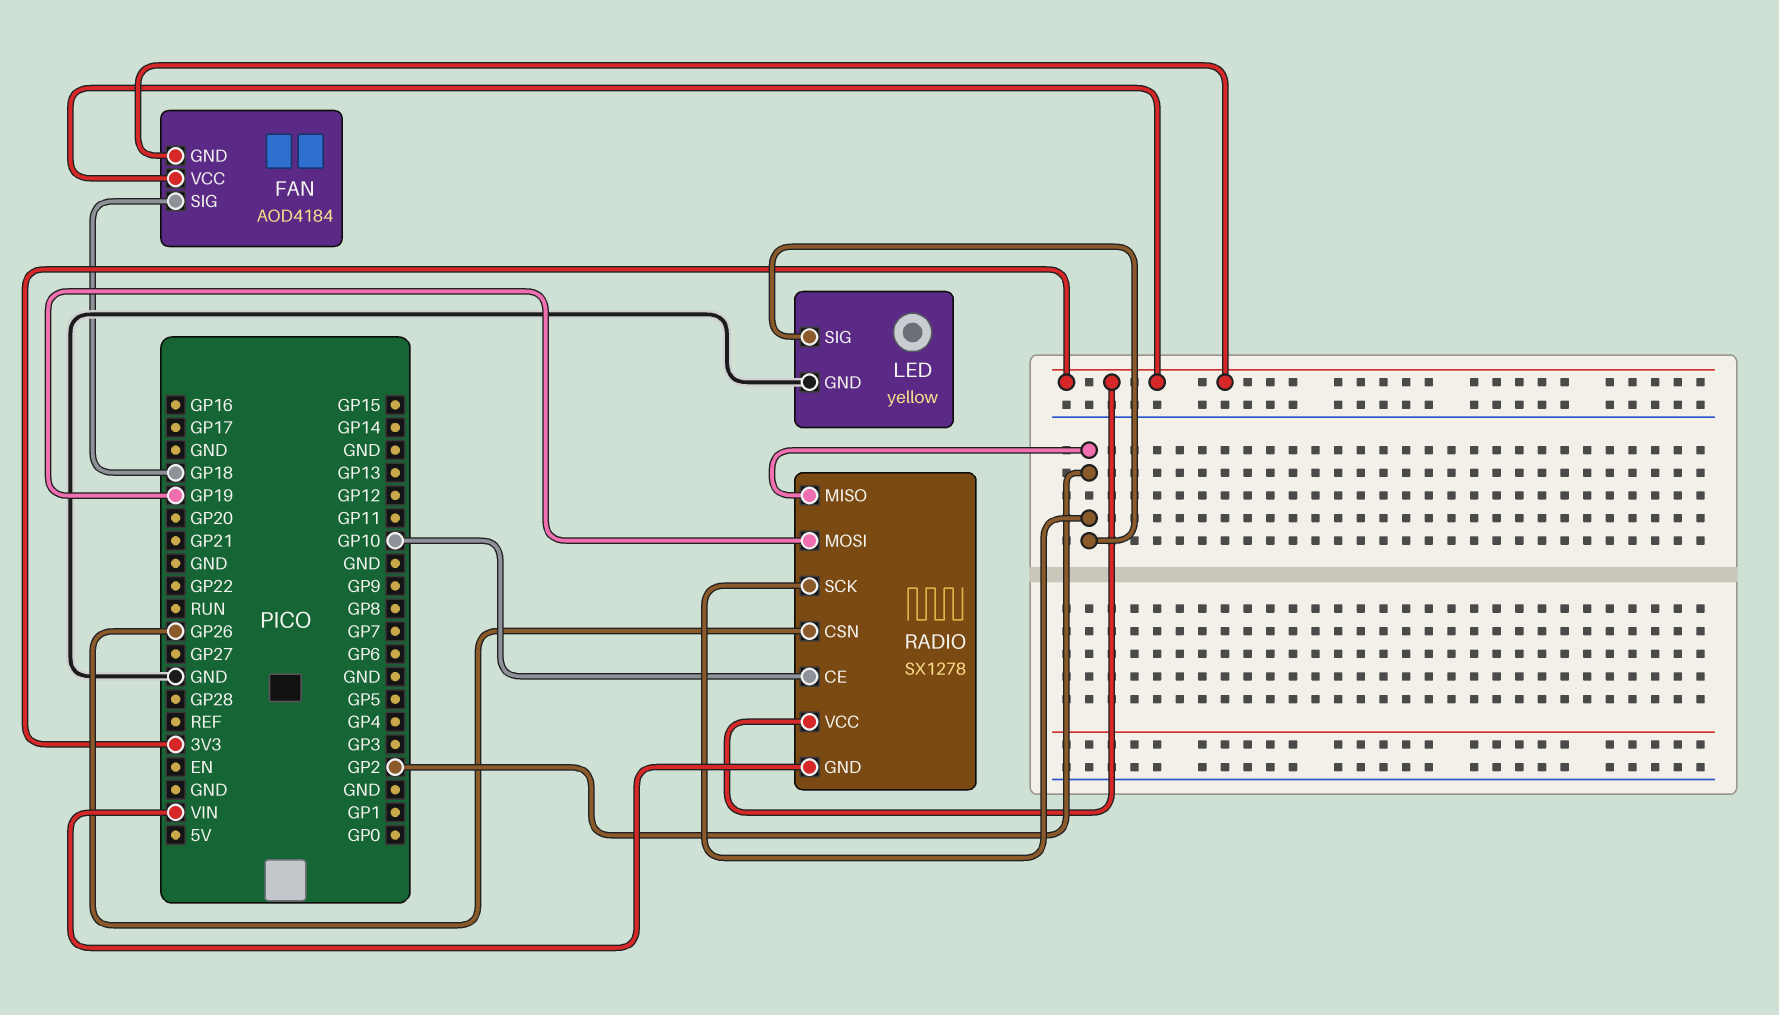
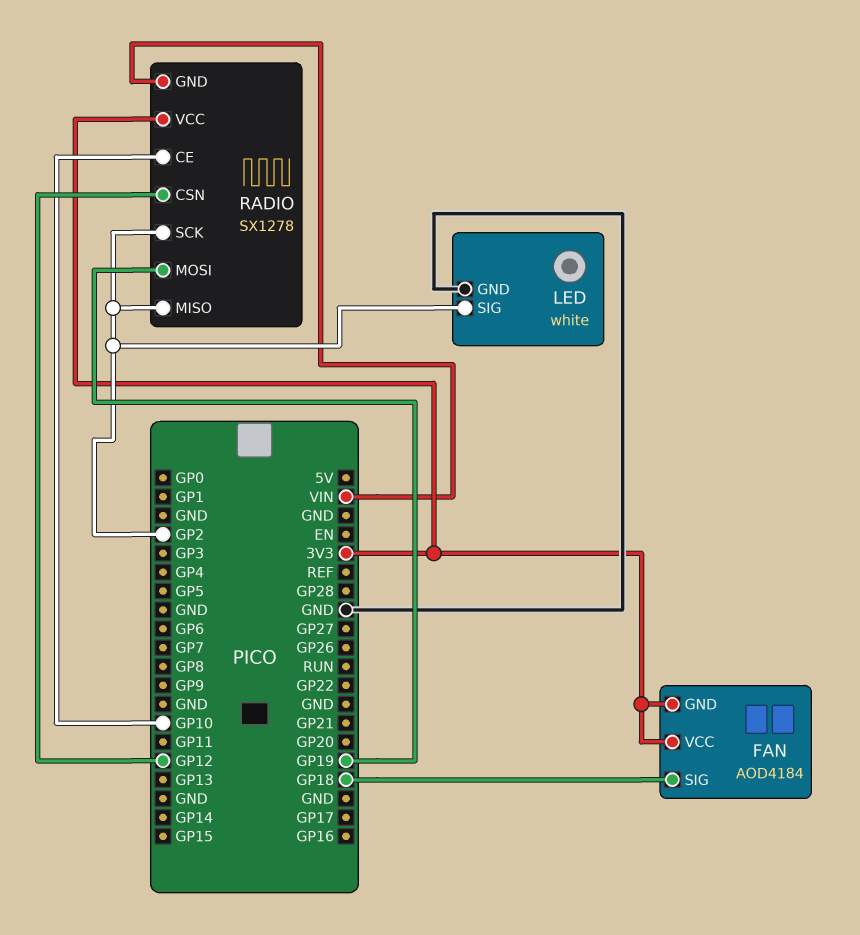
LED: yellow -> white
RADIO pin CSN: GP26 -> GP12

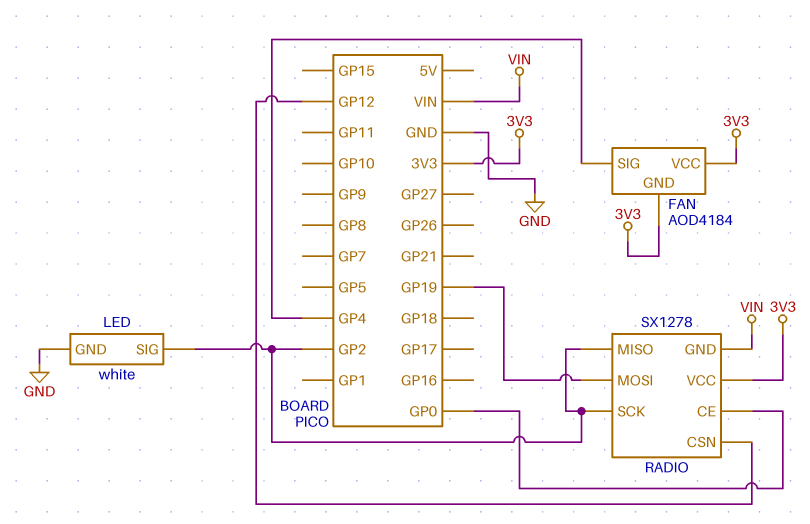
FAN pin SIG: GP18 -> GP4
RADIO pin CE: GP10 -> GP0

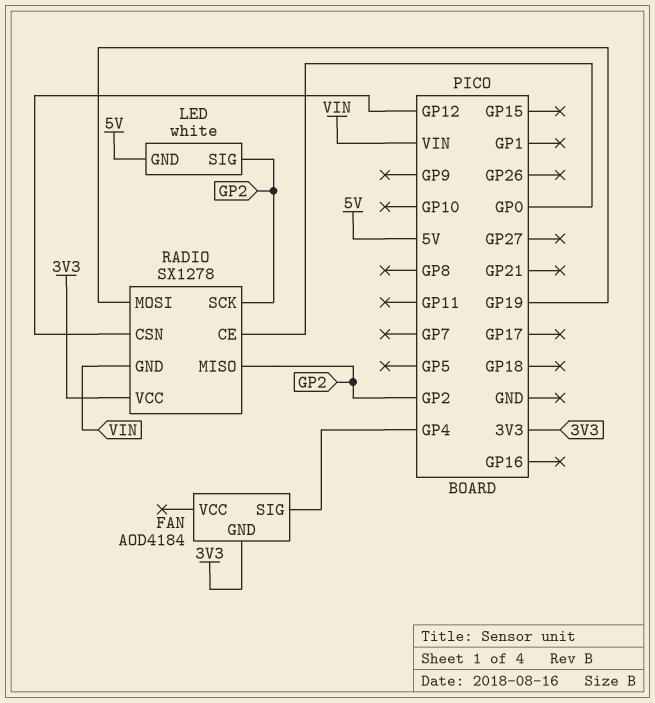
FAN pin VCC: 3V3 -> none
LED pin GND: GND -> 5V

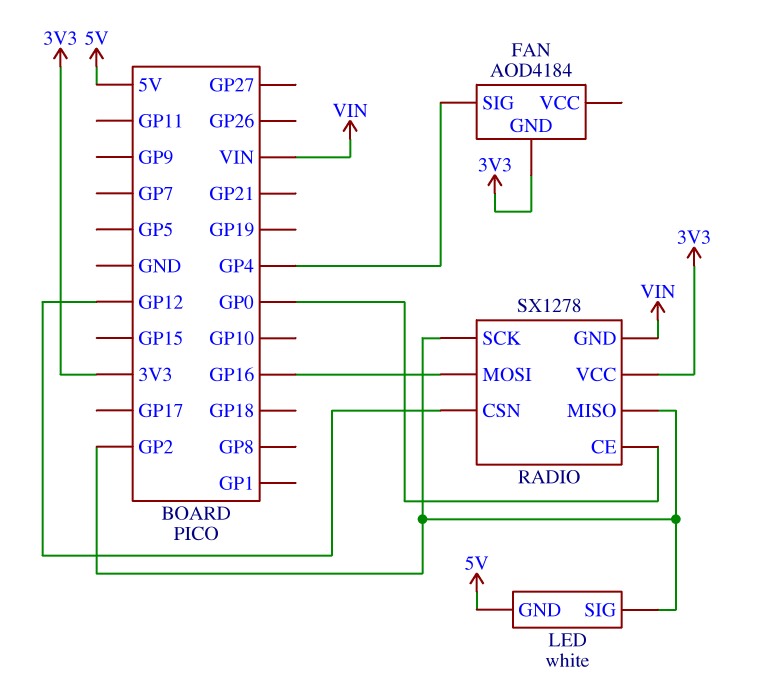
RADIO pin MOSI: GP19 -> GP16

